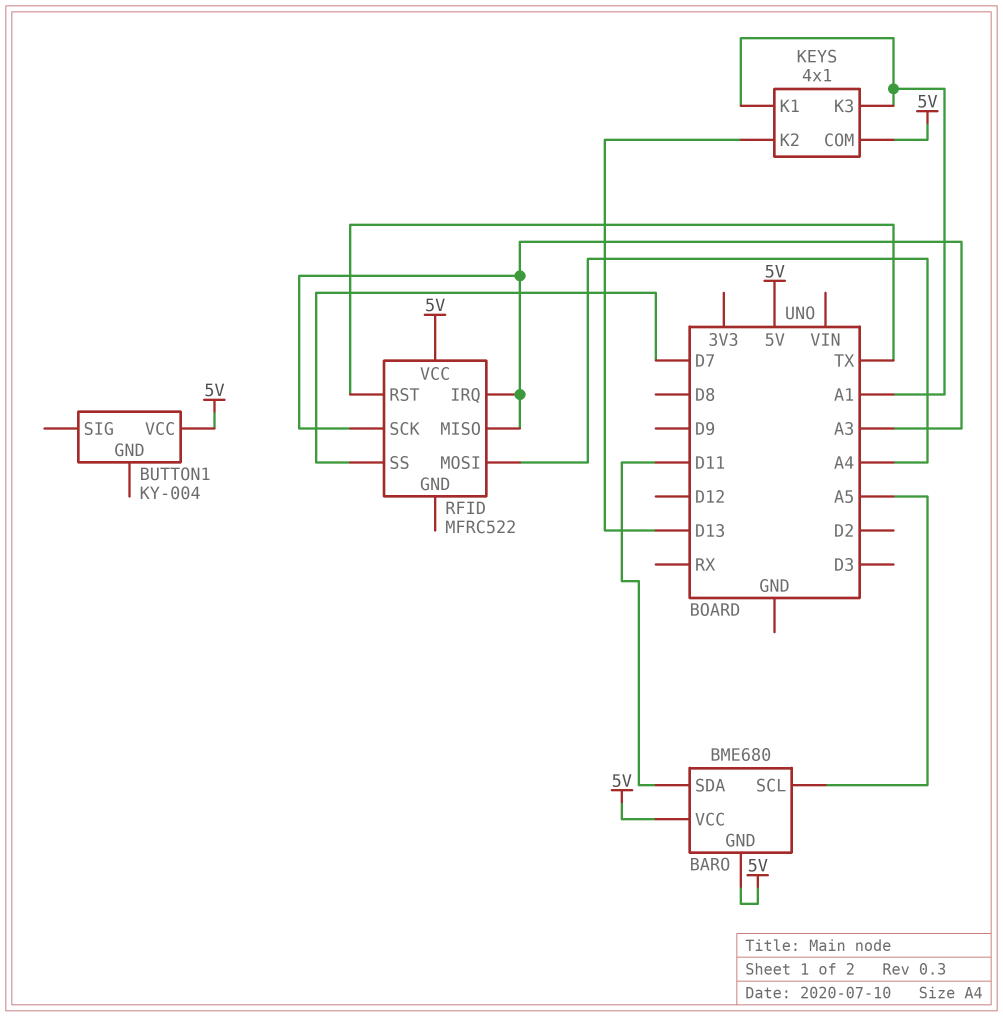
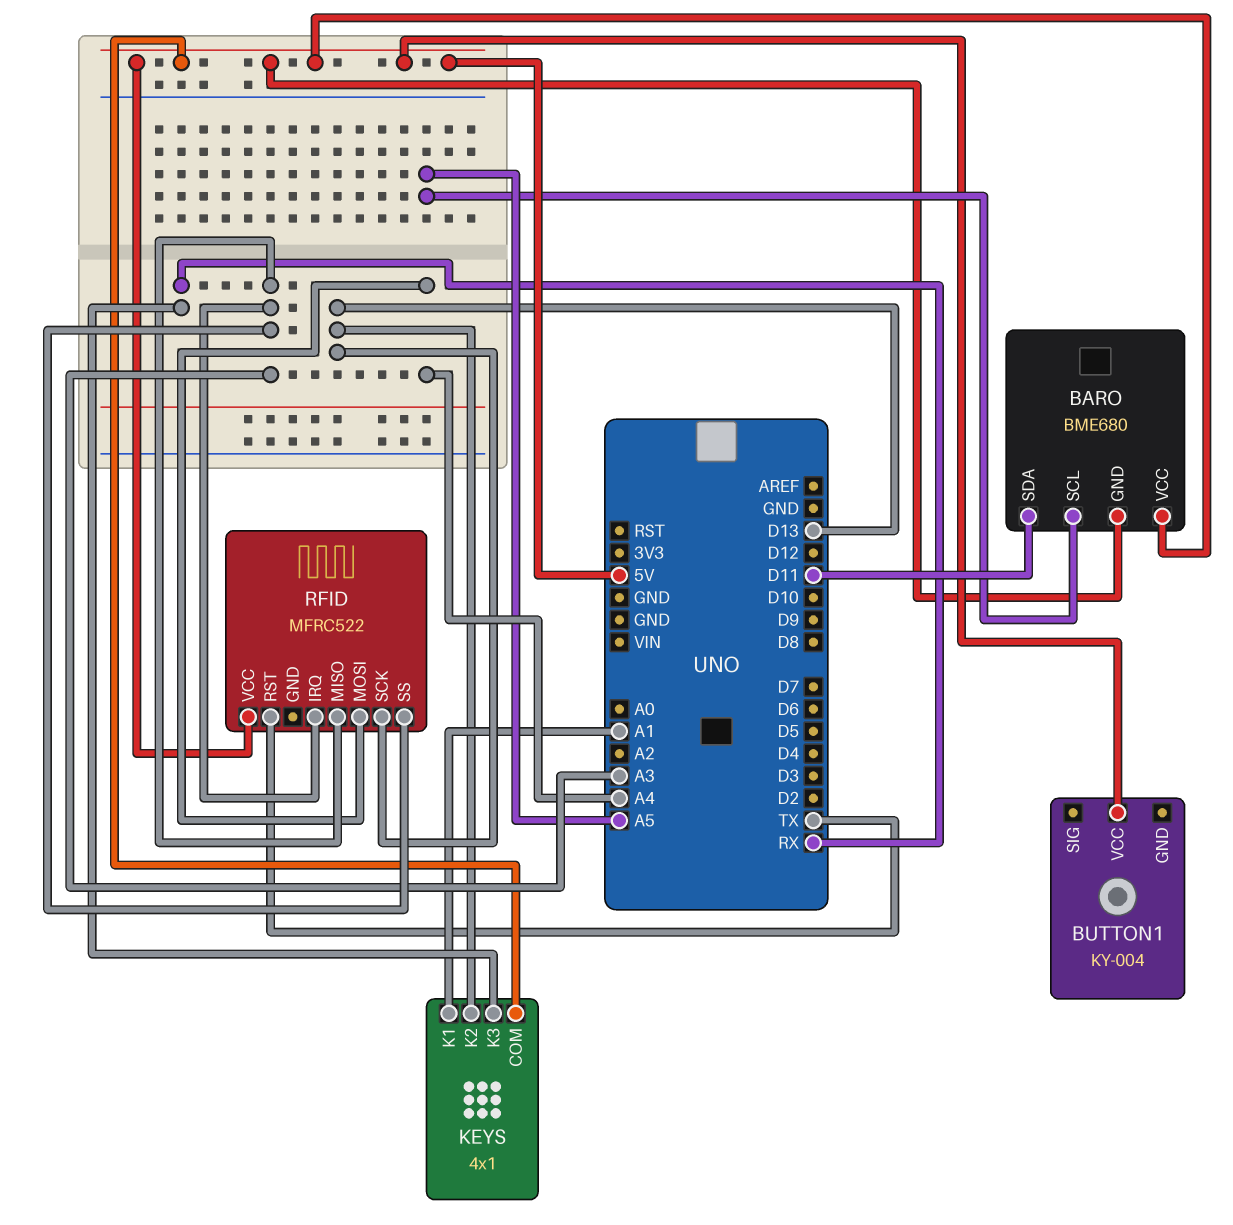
KEYS pin K3: A1 -> RX
RFID pin SCK: A3 -> D13
RFID pin SS: D7 -> A3

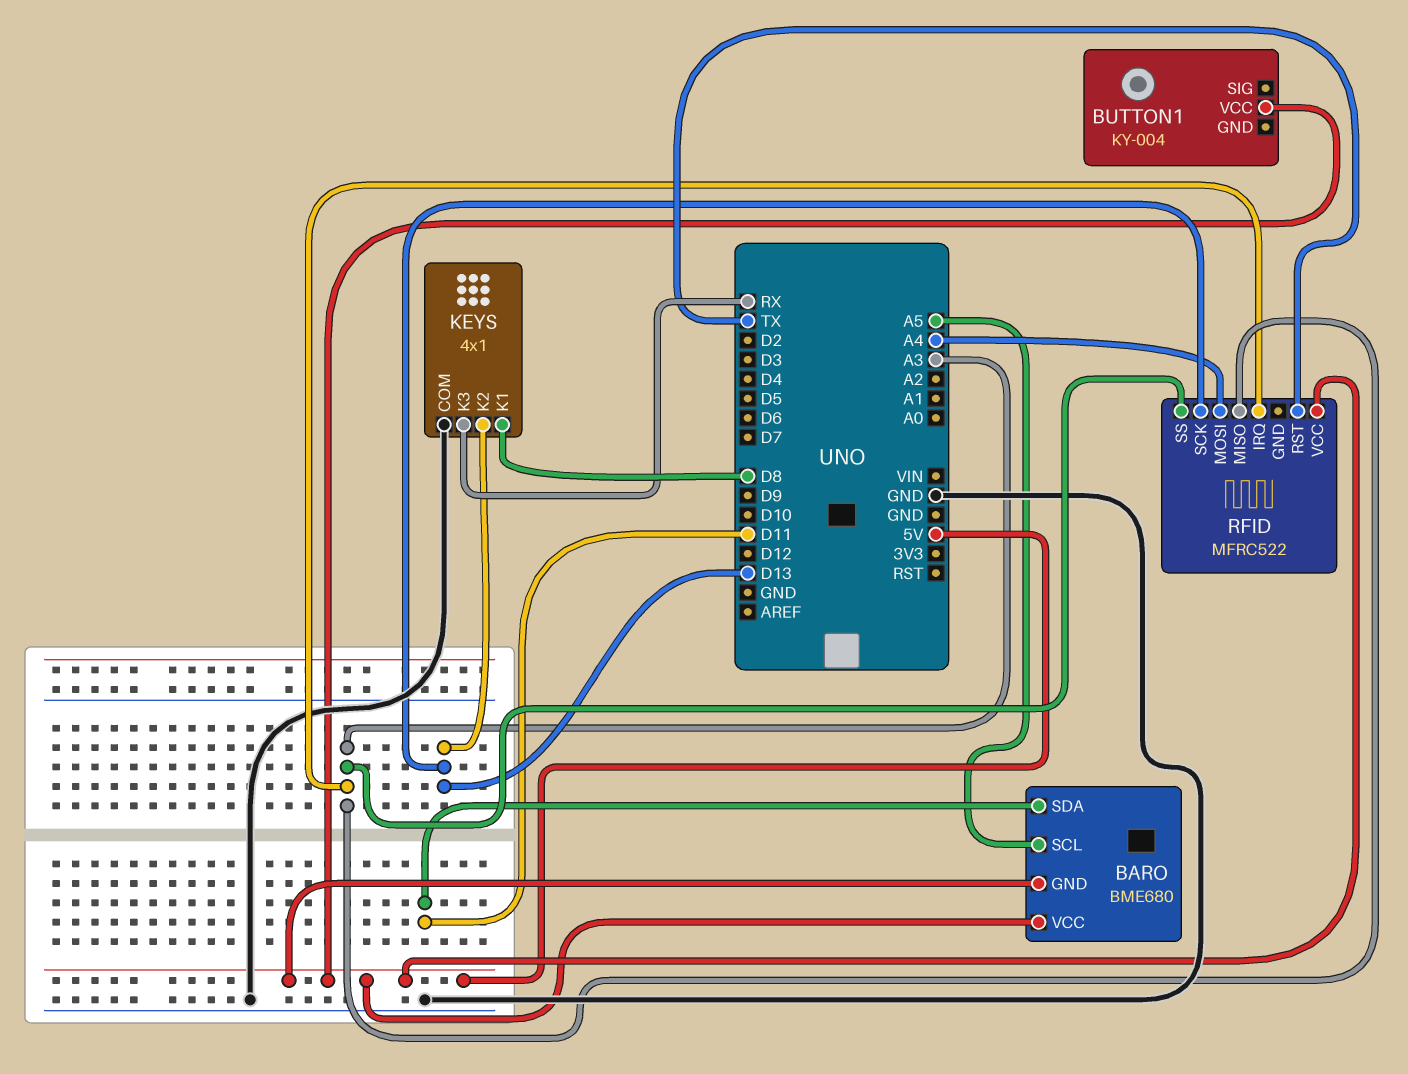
KEYS pin COM: 5V -> GND
KEYS pin K1: A1 -> D8

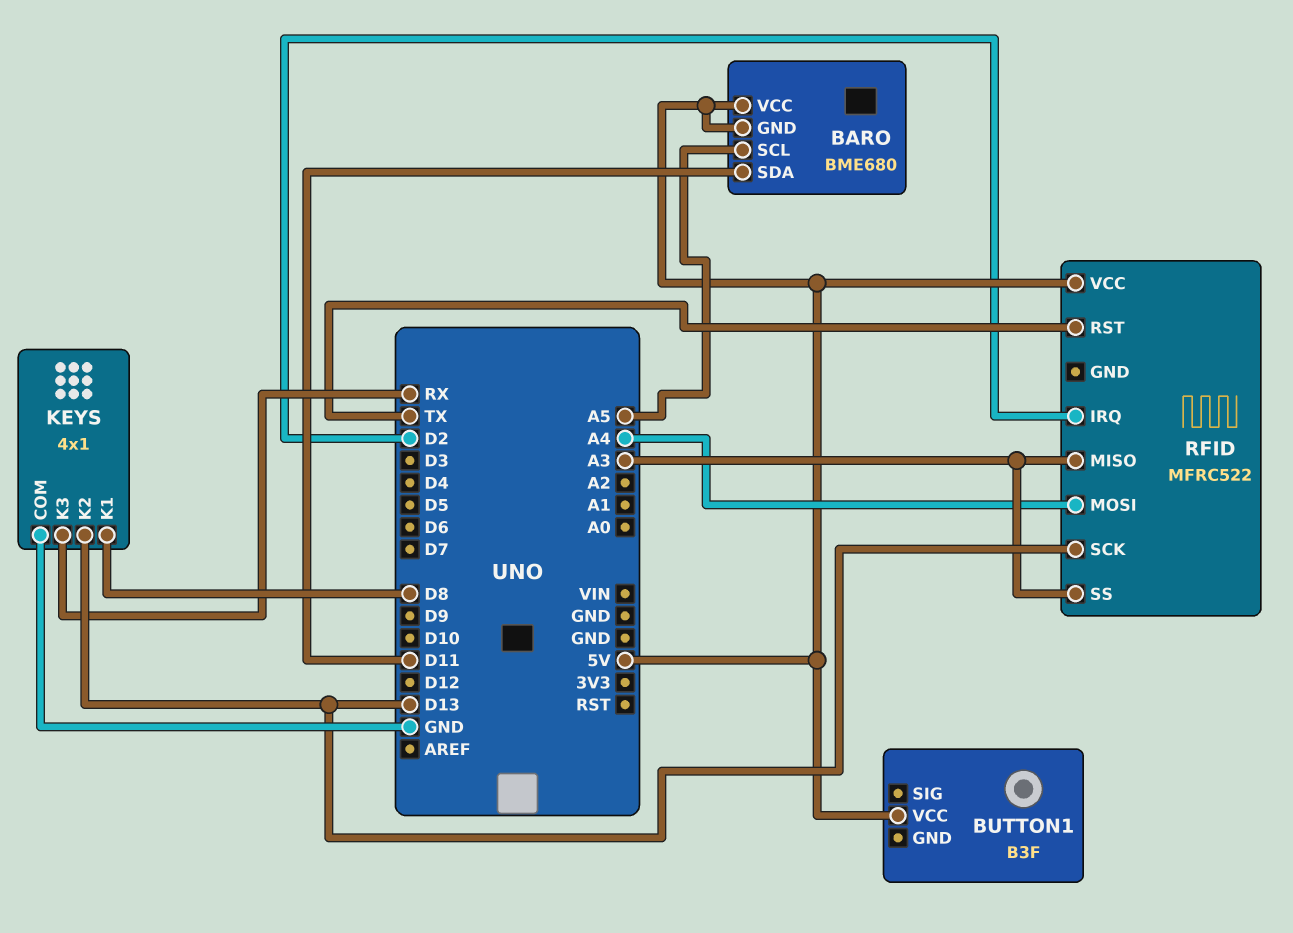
BUTTON1: KY-004 -> B3F
RFID pin IRQ: A3 -> D2

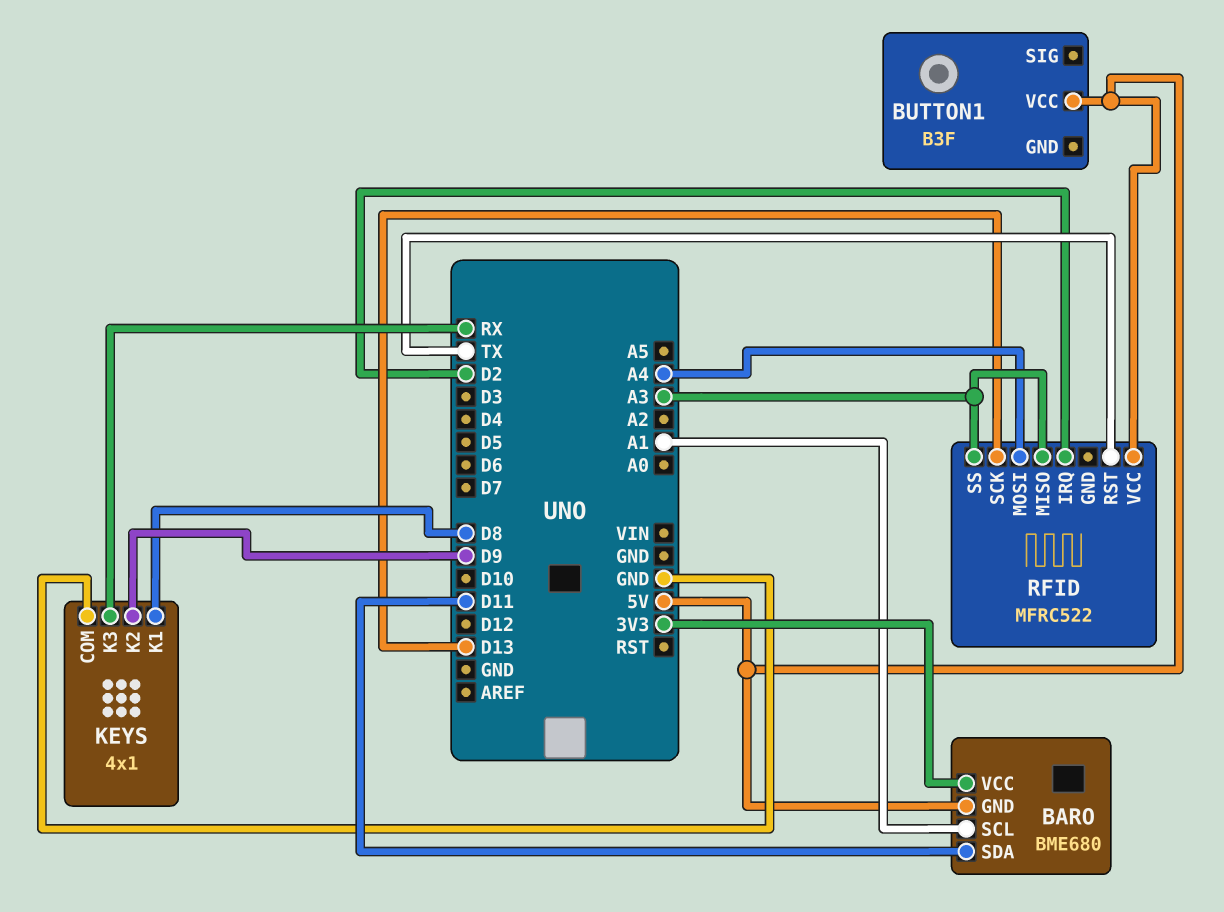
BARO pin SCL: A5 -> A1
BARO pin VCC: 5V -> 3V3
KEYS pin K2: D13 -> D9

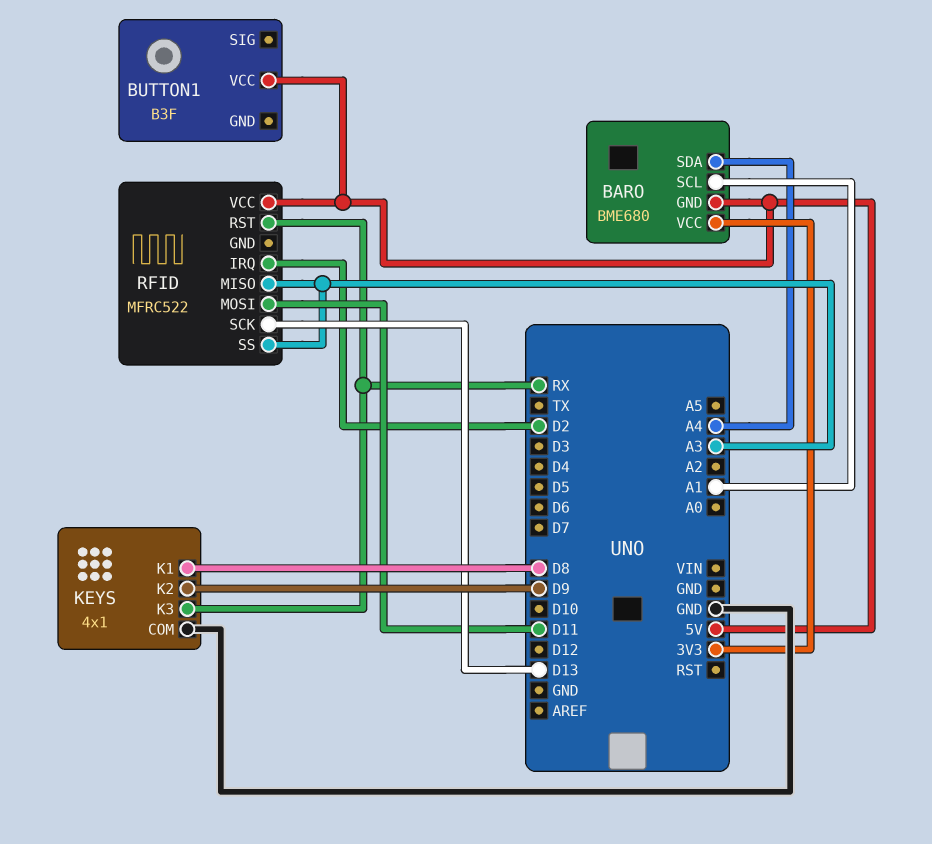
BARO pin SDA: D11 -> A4
RFID pin MOSI: A4 -> D11
RFID pin RST: TX -> RX

